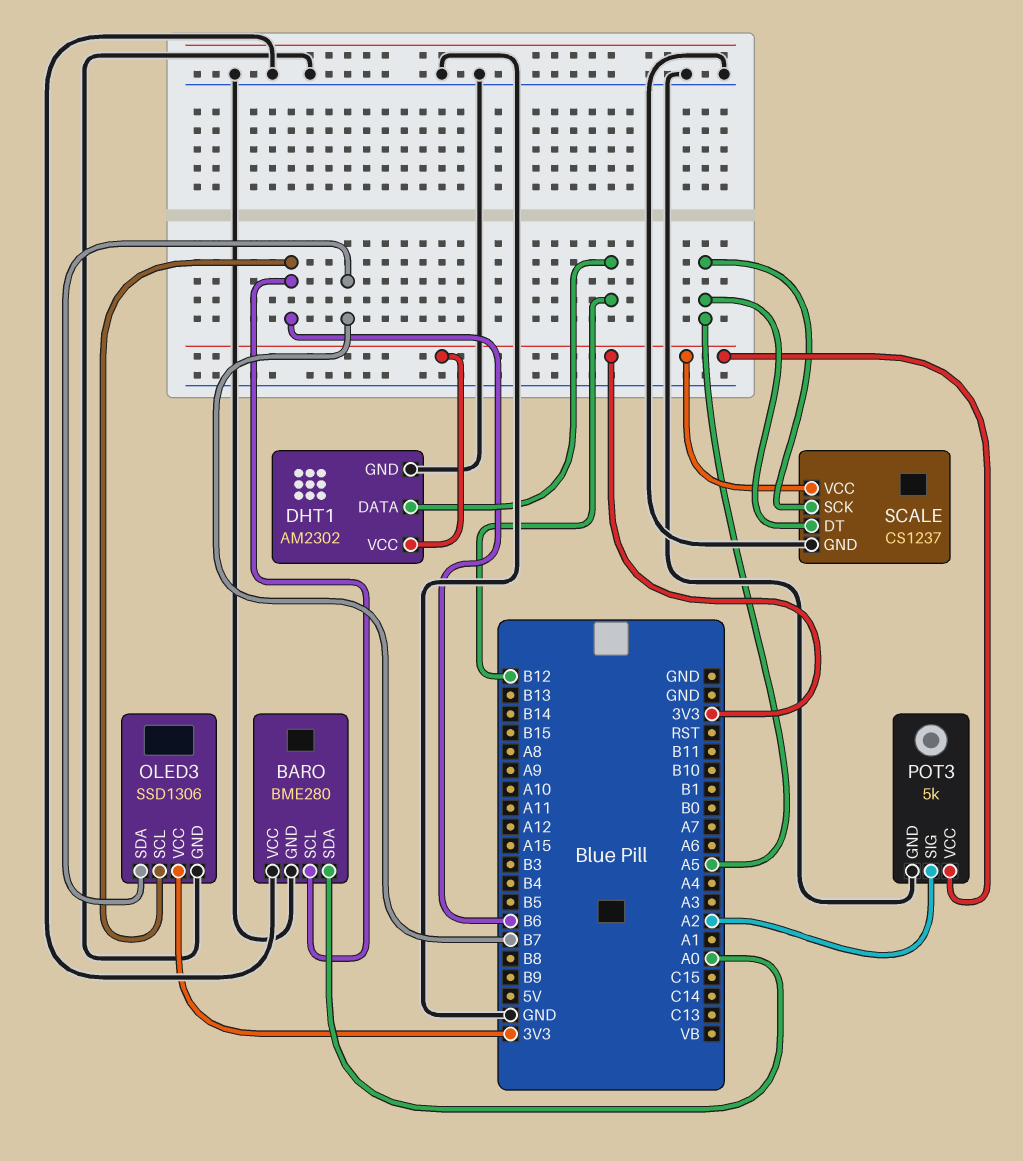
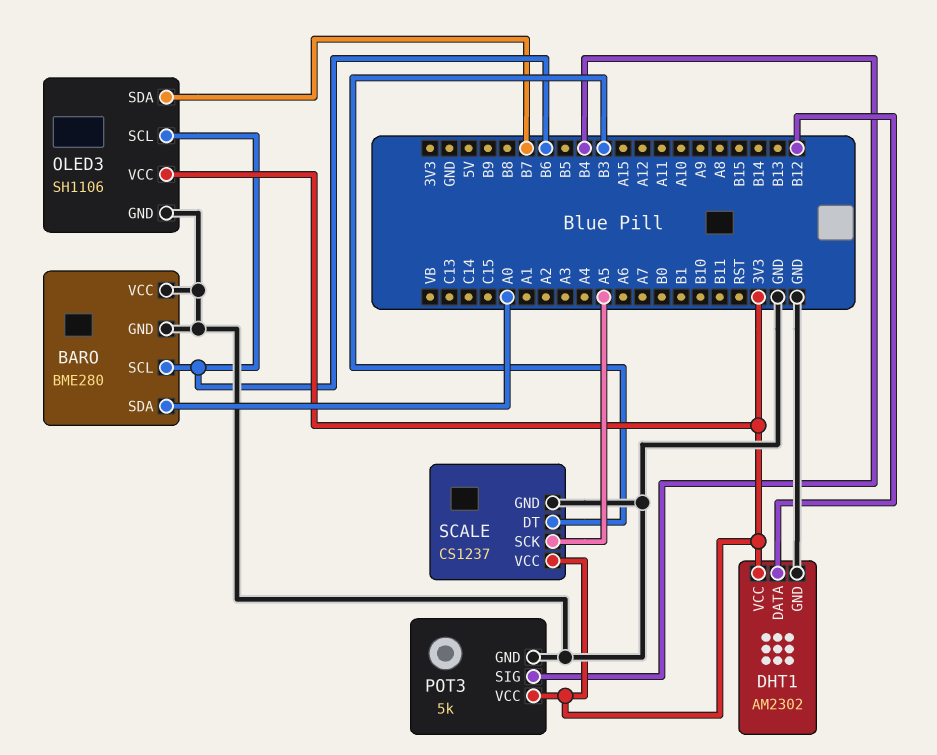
OLED3: SSD1306 -> SH1106
POT3 pin SIG: A2 -> B4
SCALE pin DT: A5 -> B3

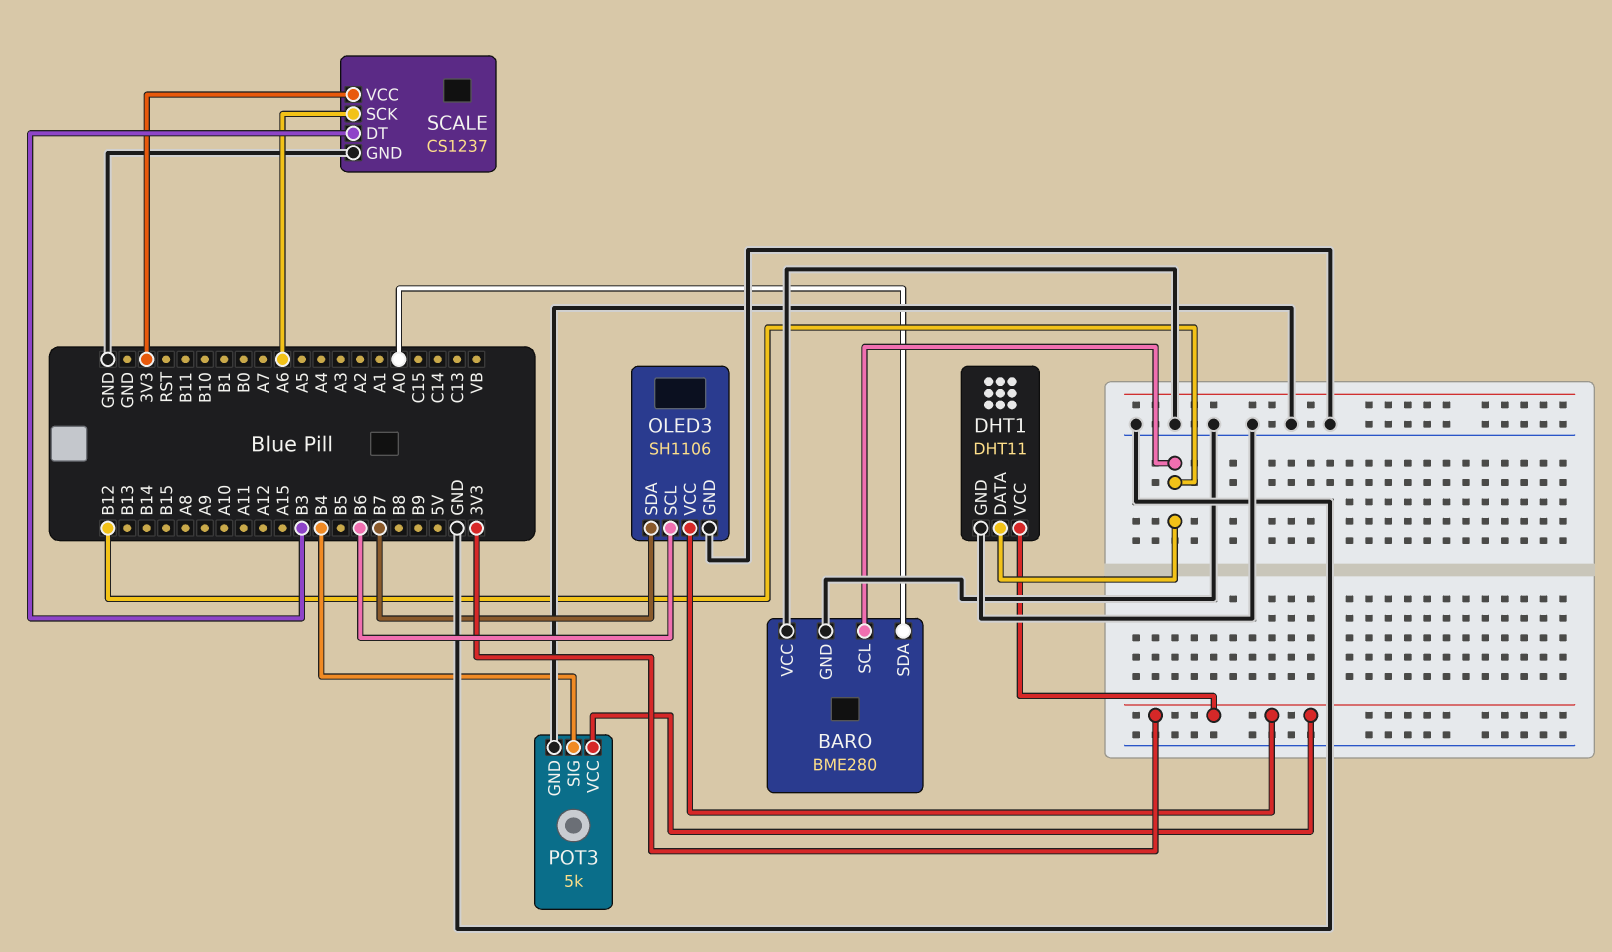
BARO pin SCL: B6 -> B12
DHT1: AM2302 -> DHT11
SCALE pin SCK: A5 -> A6

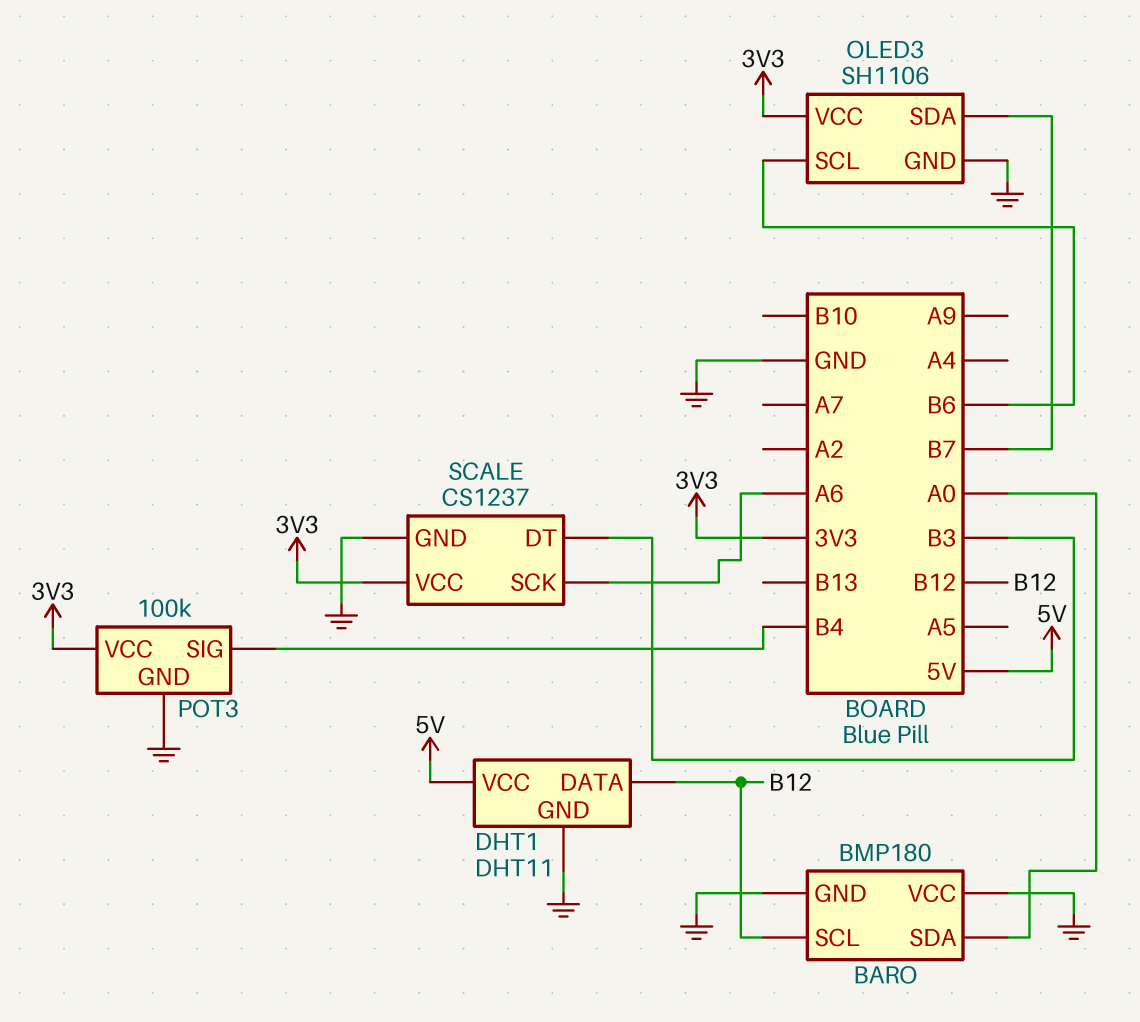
BARO: BME280 -> BMP180
DHT1 pin VCC: 3V3 -> 5V
POT3: 5k -> 100k

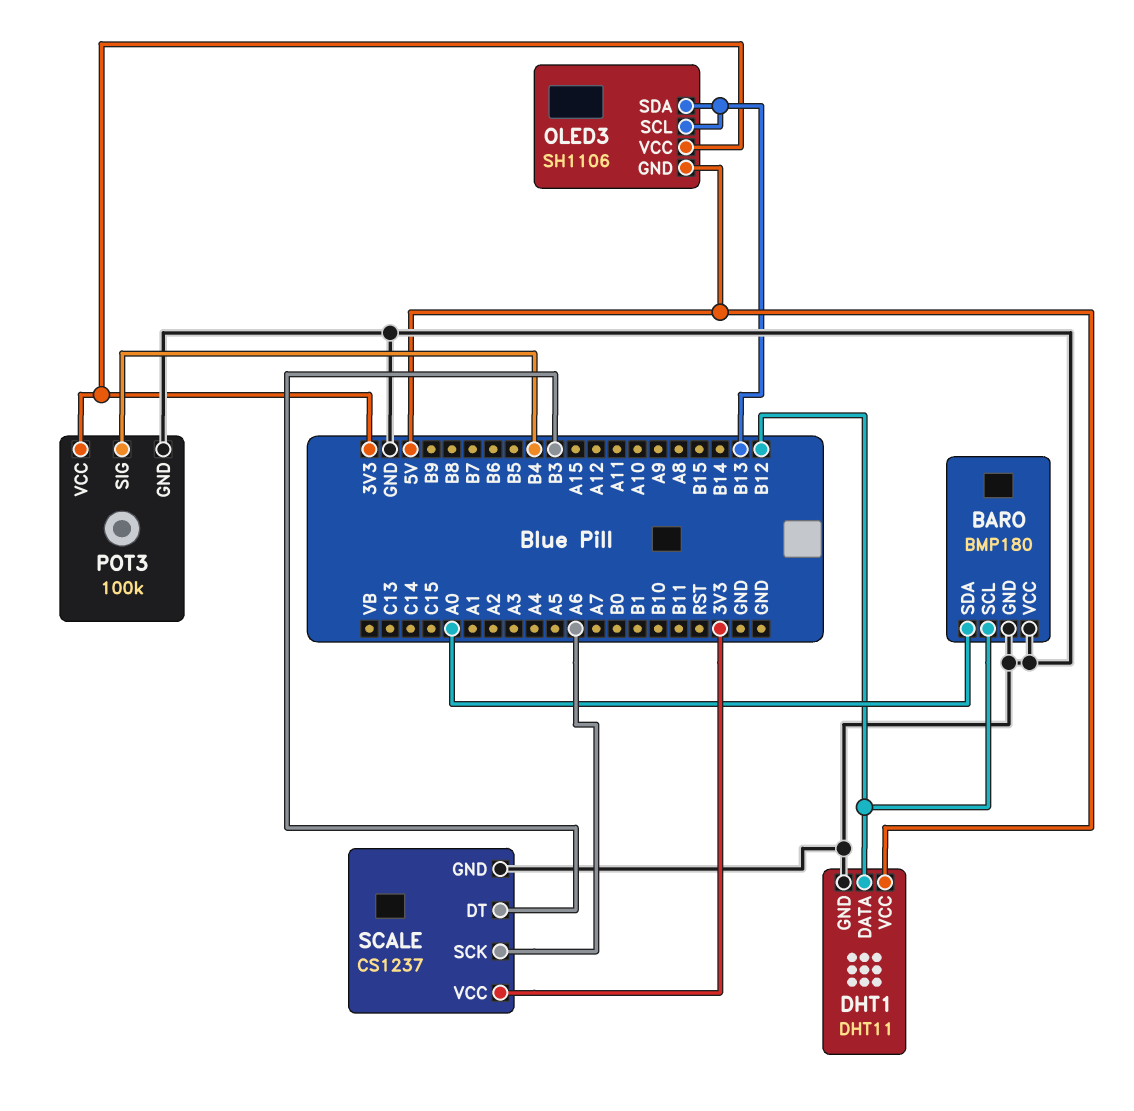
OLED3 pin GND: GND -> 5V
OLED3 pin SCL: B6 -> B13
OLED3 pin SDA: B7 -> B13

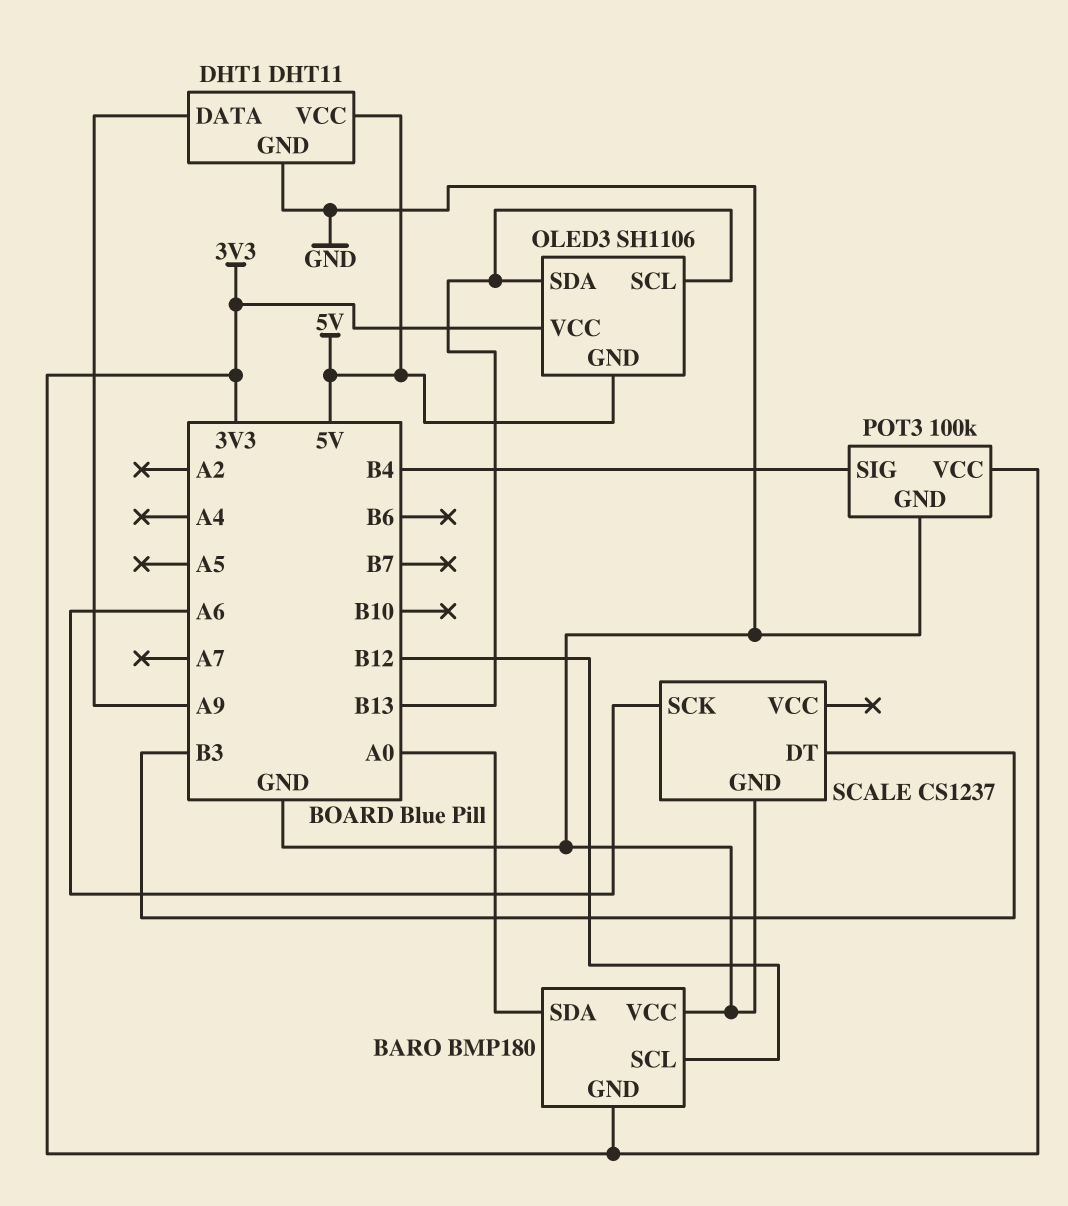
BARO pin GND: GND -> 3V3
DHT1 pin DATA: B12 -> A9
SCALE pin VCC: 3V3 -> none

